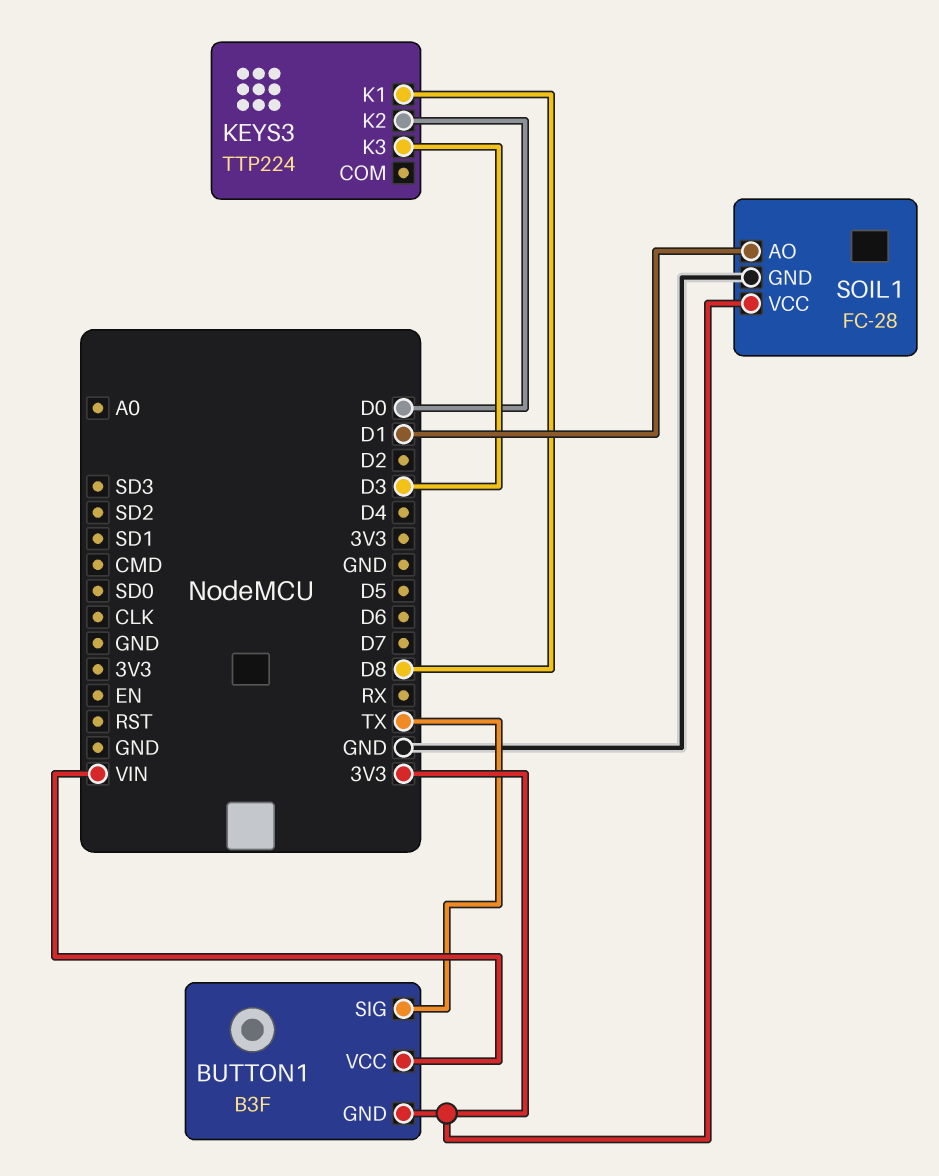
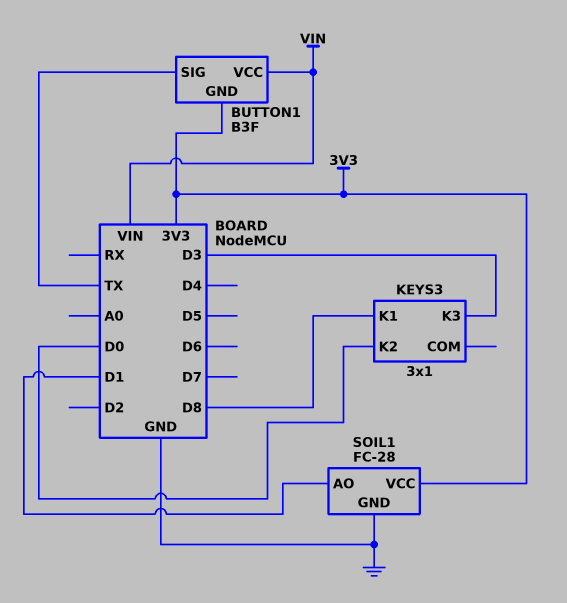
KEYS3: TTP224 -> 3x1

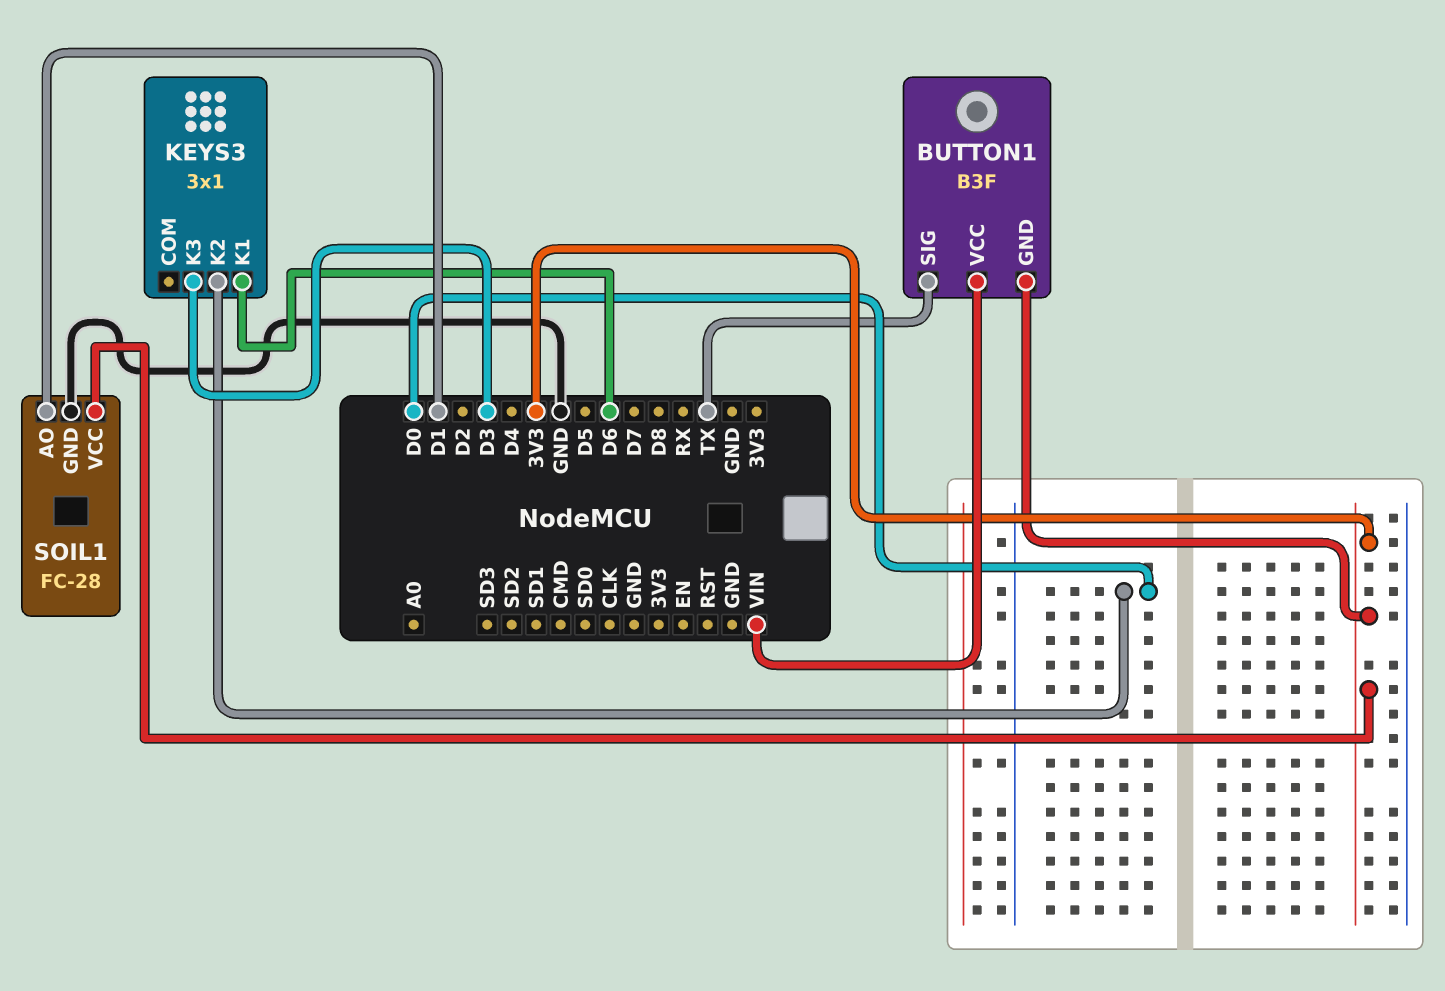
KEYS3 pin K1: D8 -> D6

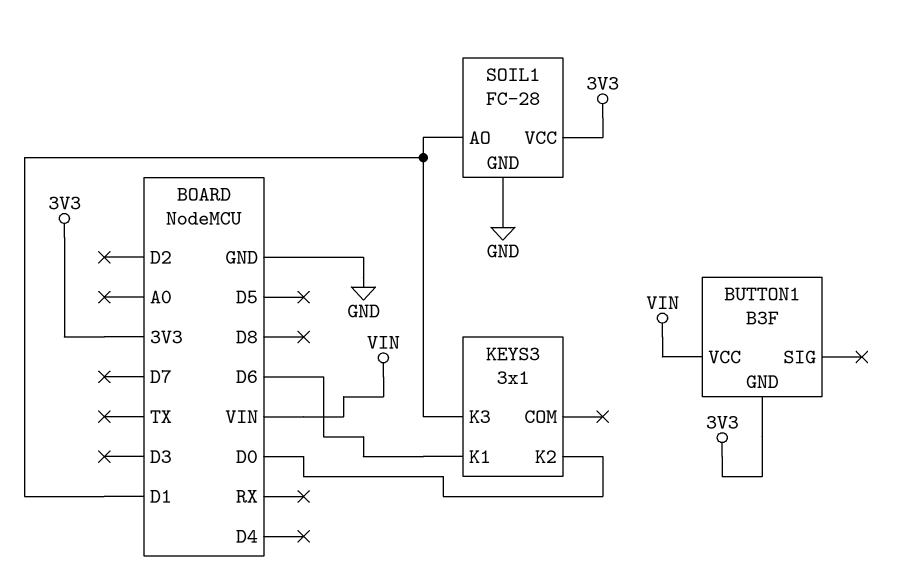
BUTTON1 pin SIG: TX -> none
KEYS3 pin K3: D3 -> D1

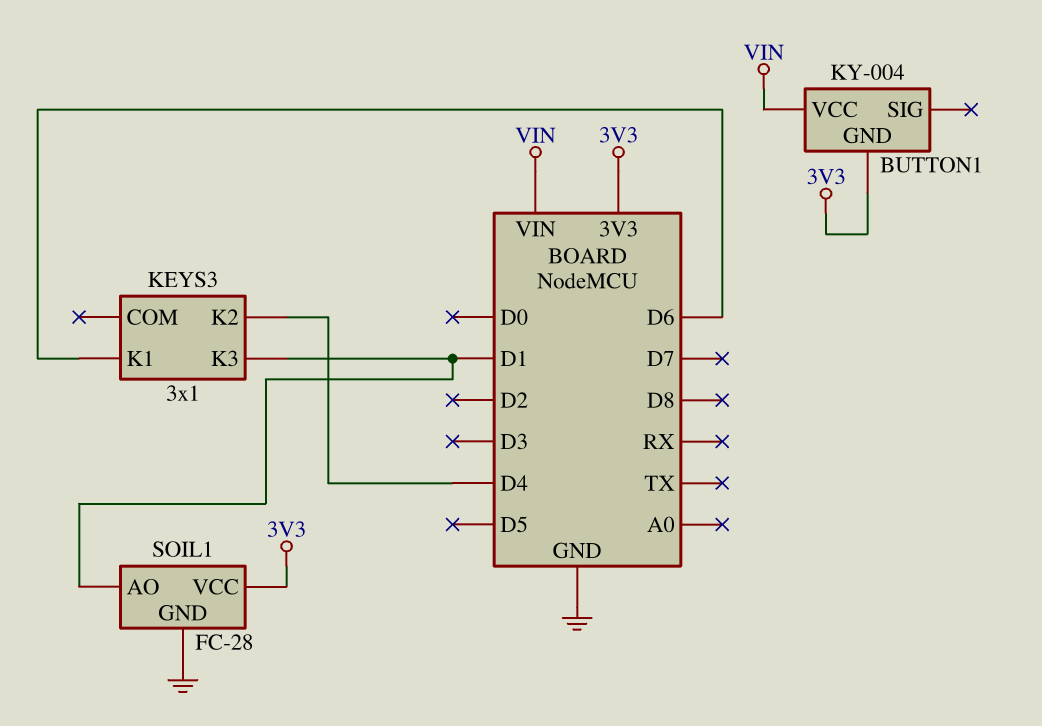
BUTTON1: B3F -> KY-004
KEYS3 pin K2: D0 -> D4

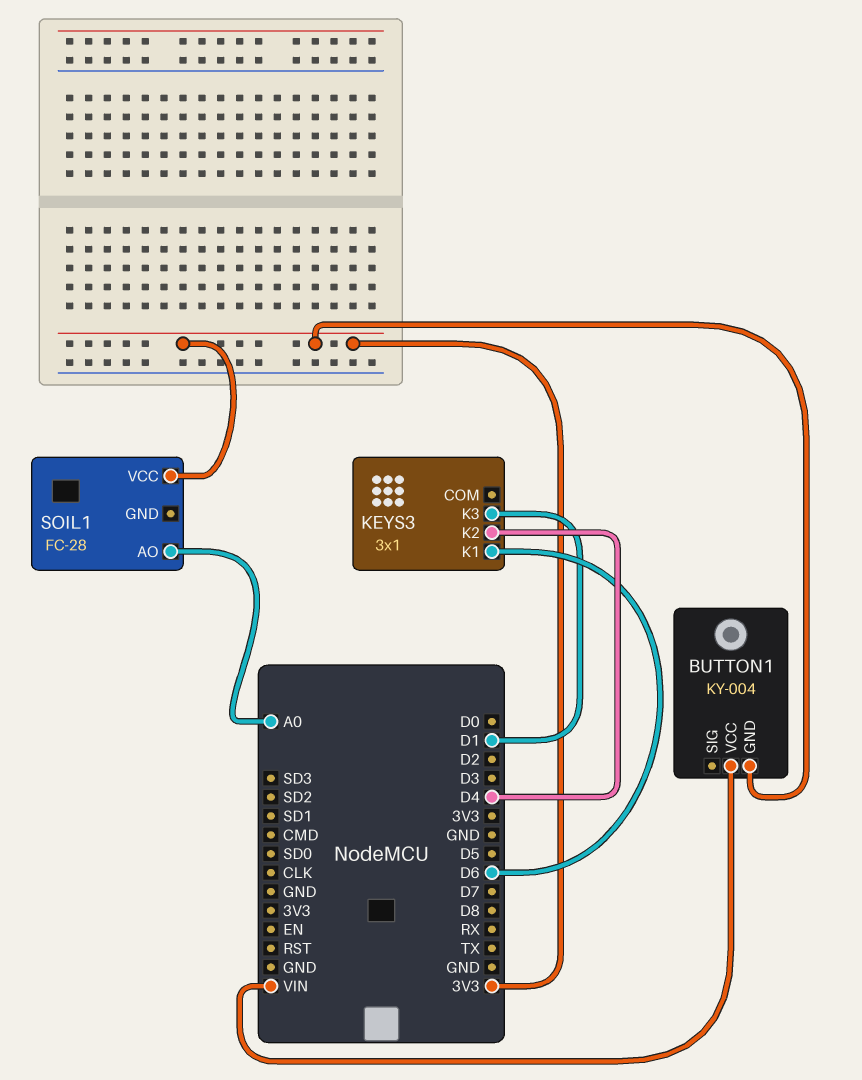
SOIL1 pin AO: D1 -> A0
SOIL1 pin GND: GND -> none

